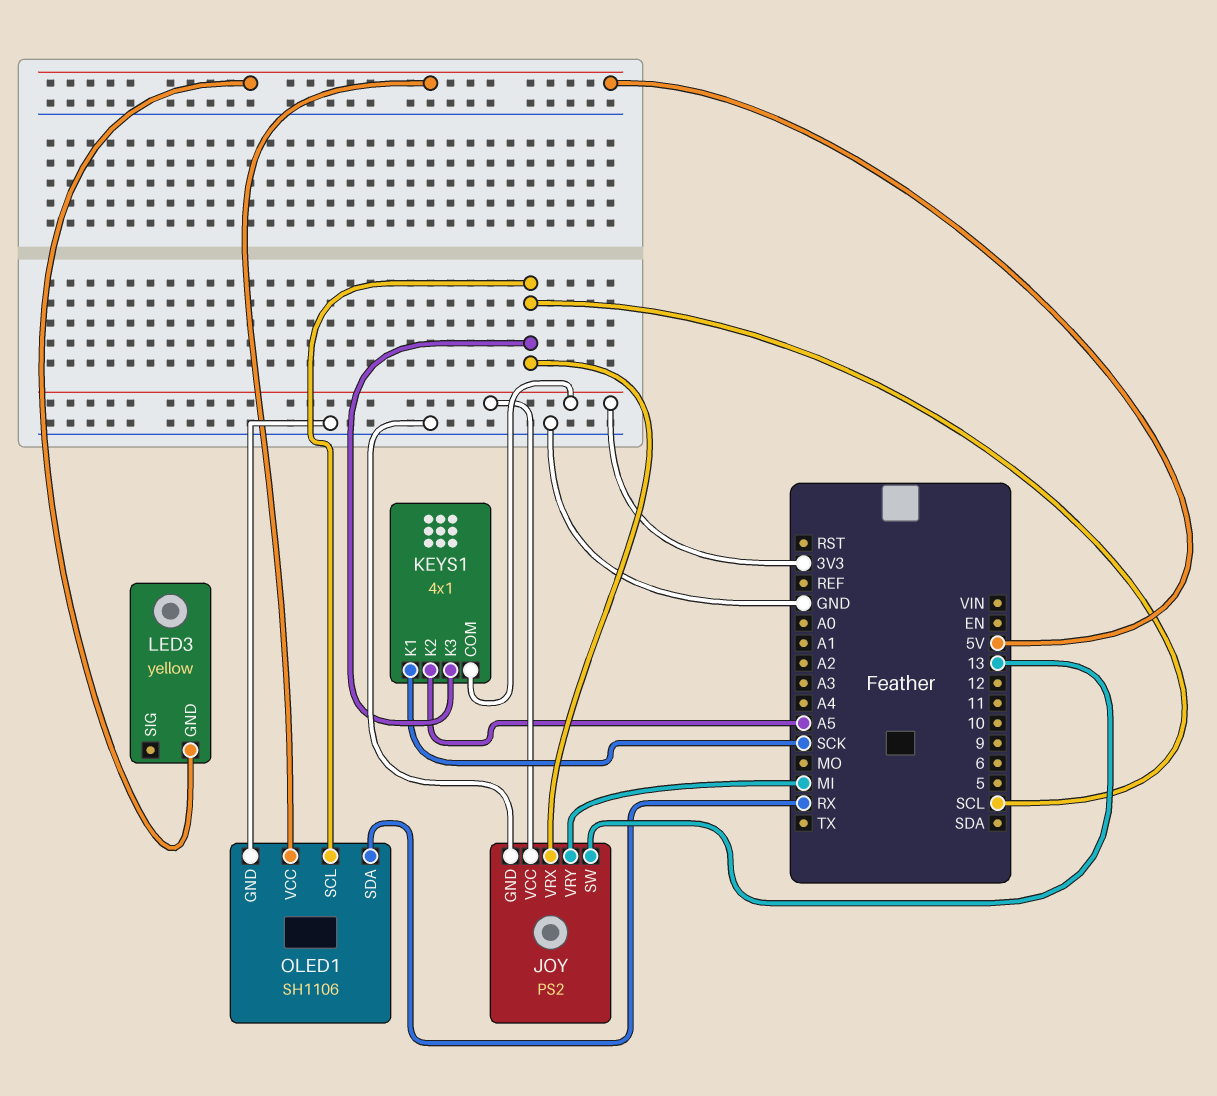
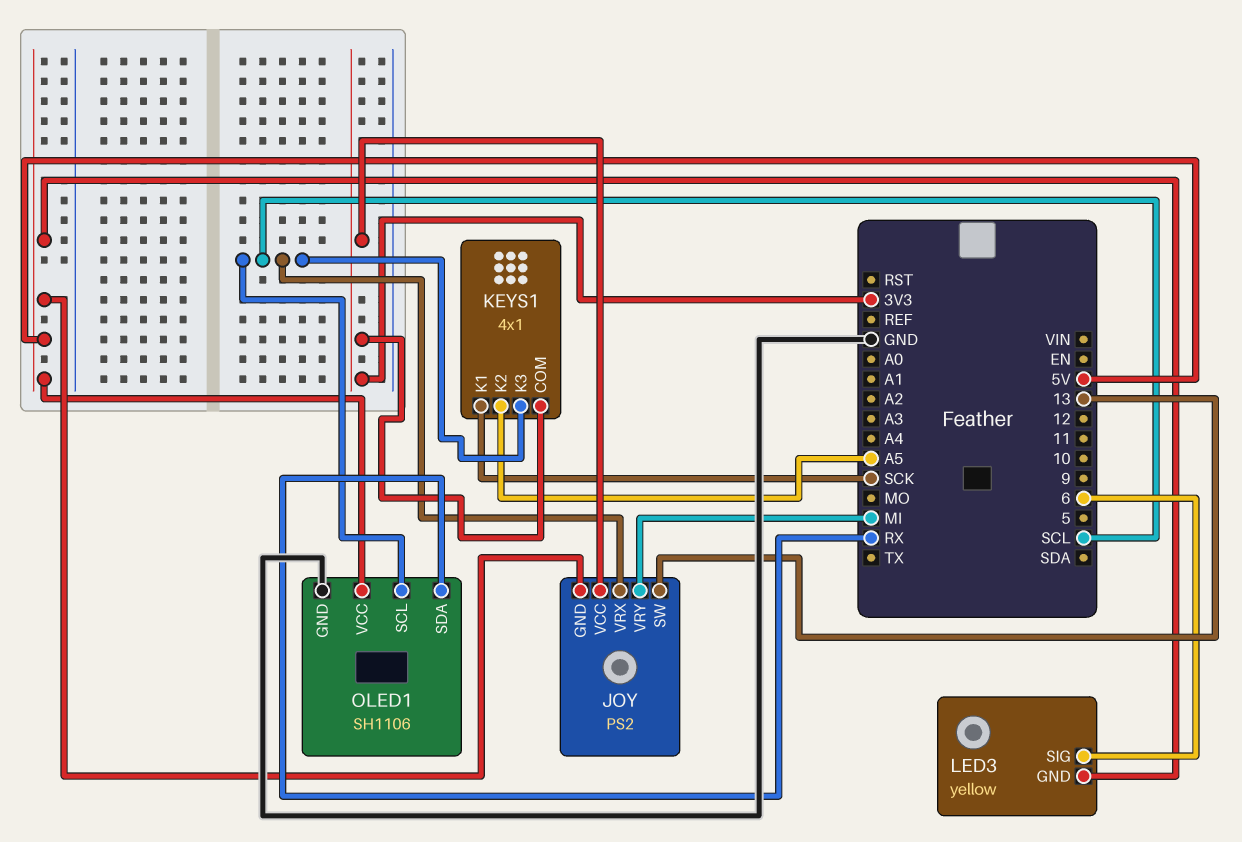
JOY pin GND: GND -> 5V
LED3 pin SIG: none -> 6

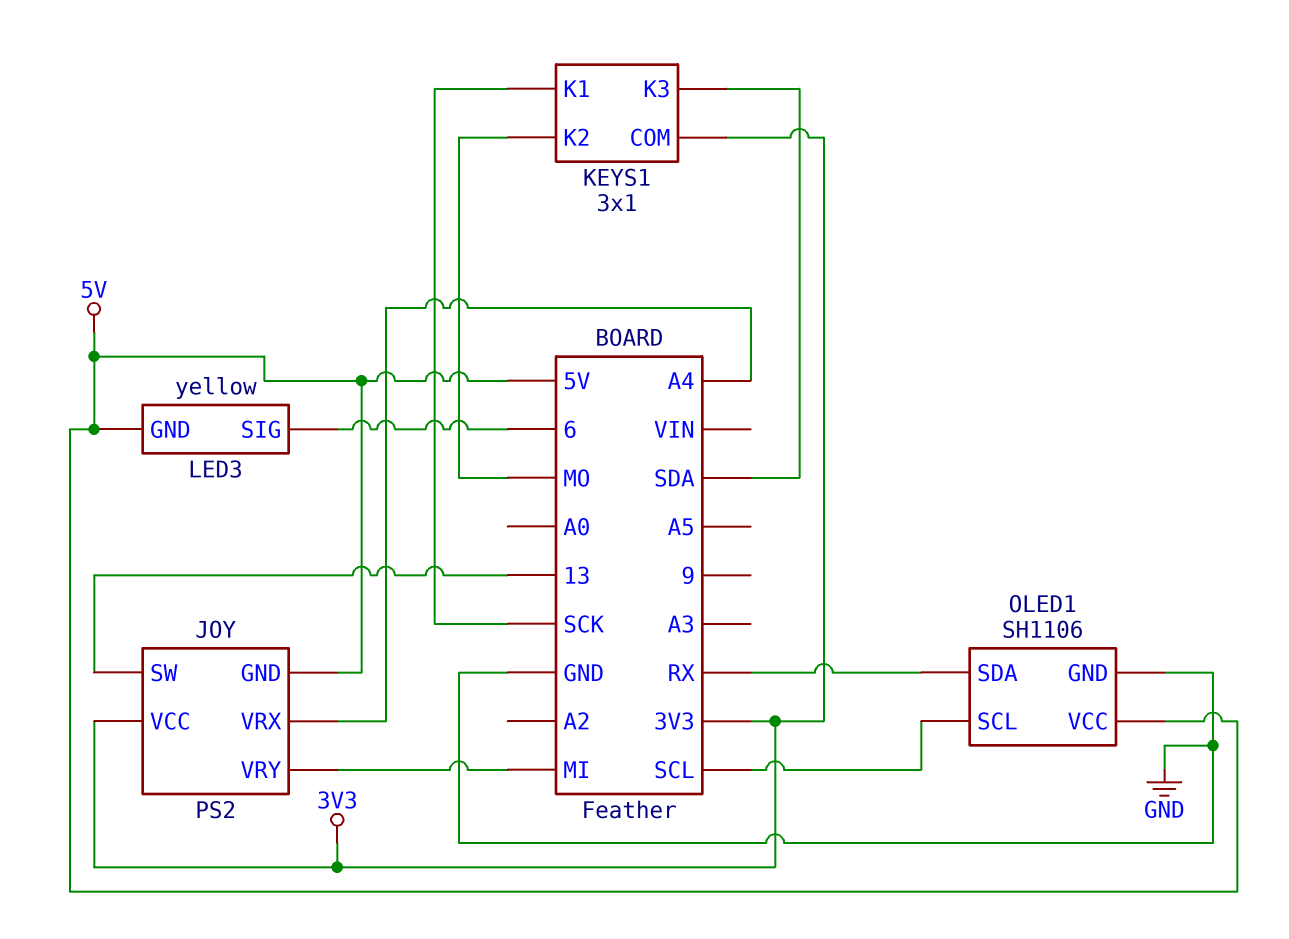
JOY pin VRX: SCL -> A4
KEYS1: 4x1 -> 3x1
KEYS1 pin K2: A5 -> MO
KEYS1 pin K3: SCL -> SDA

